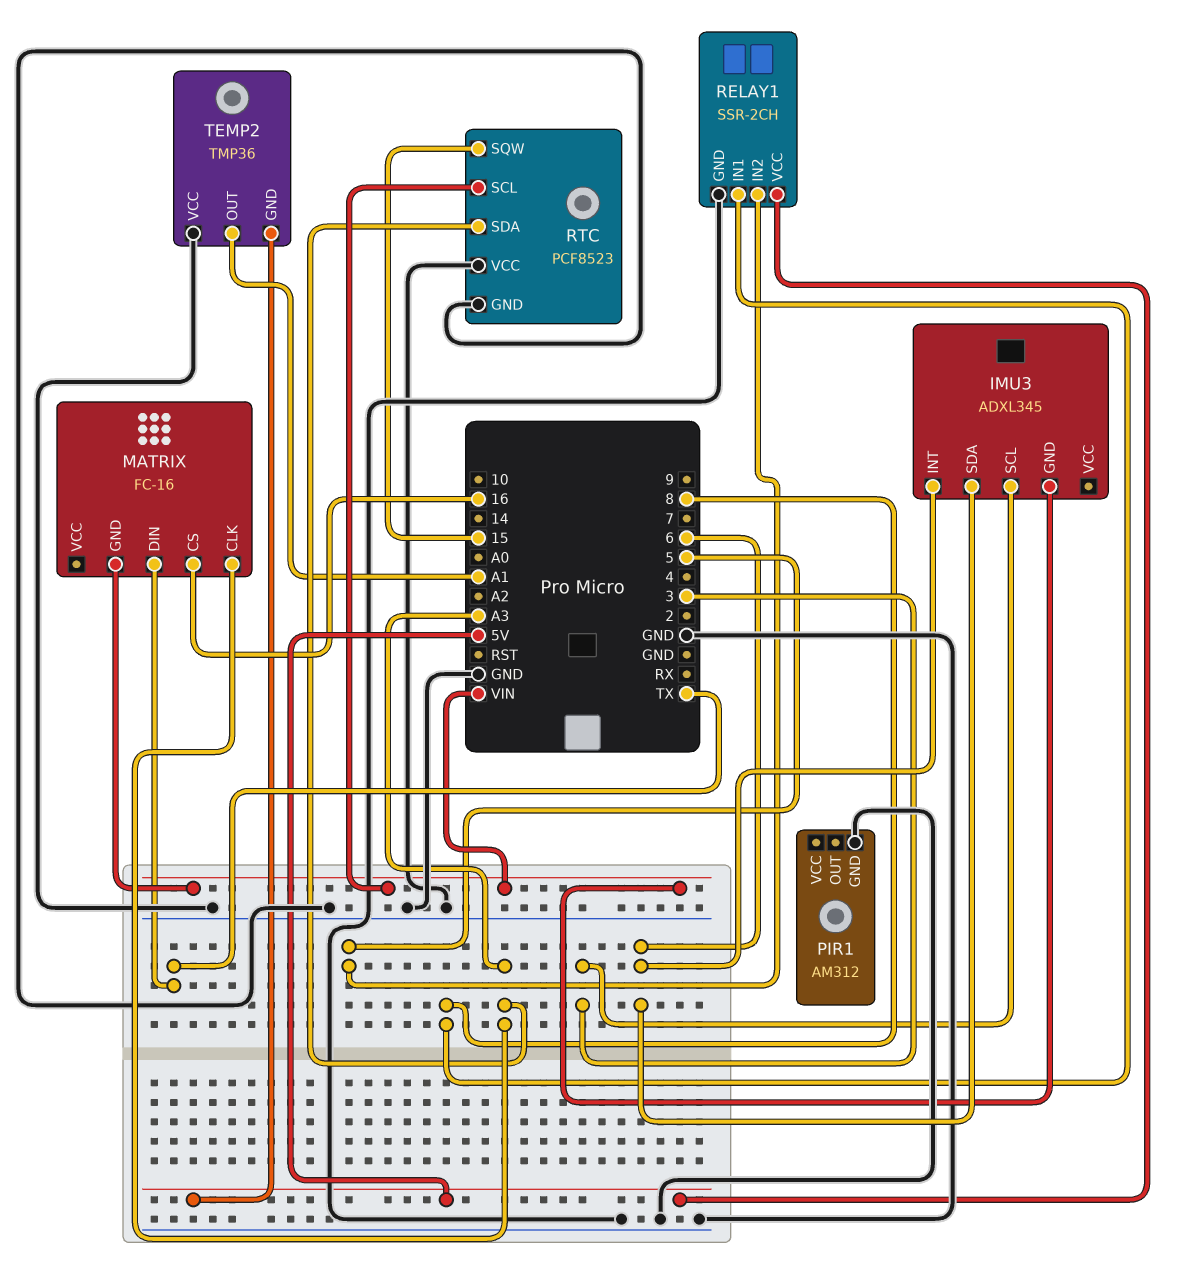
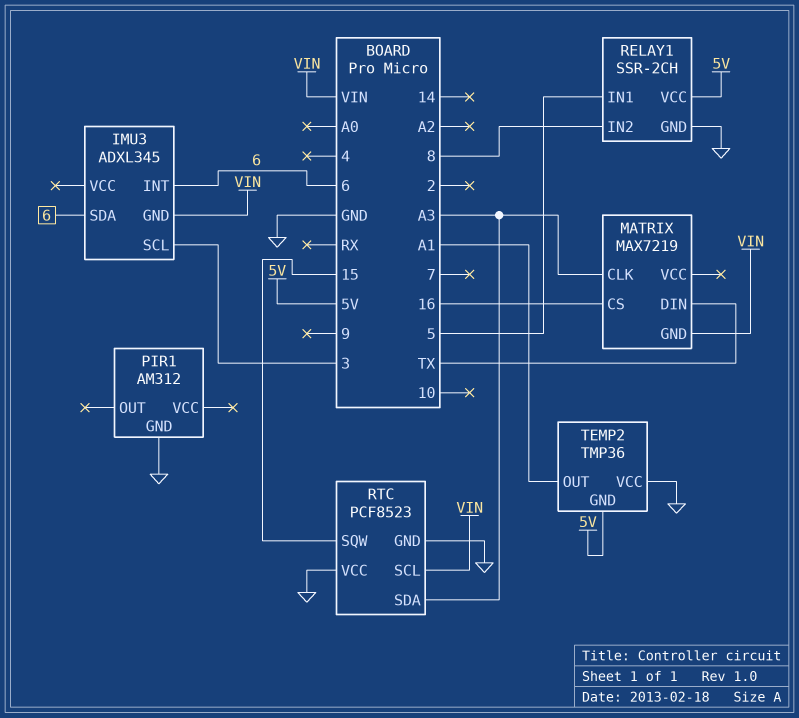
MATRIX: FC-16 -> MAX7219
RELAY1 pin IN1: 8 -> 5
RELAY1 pin IN2: 5 -> 8

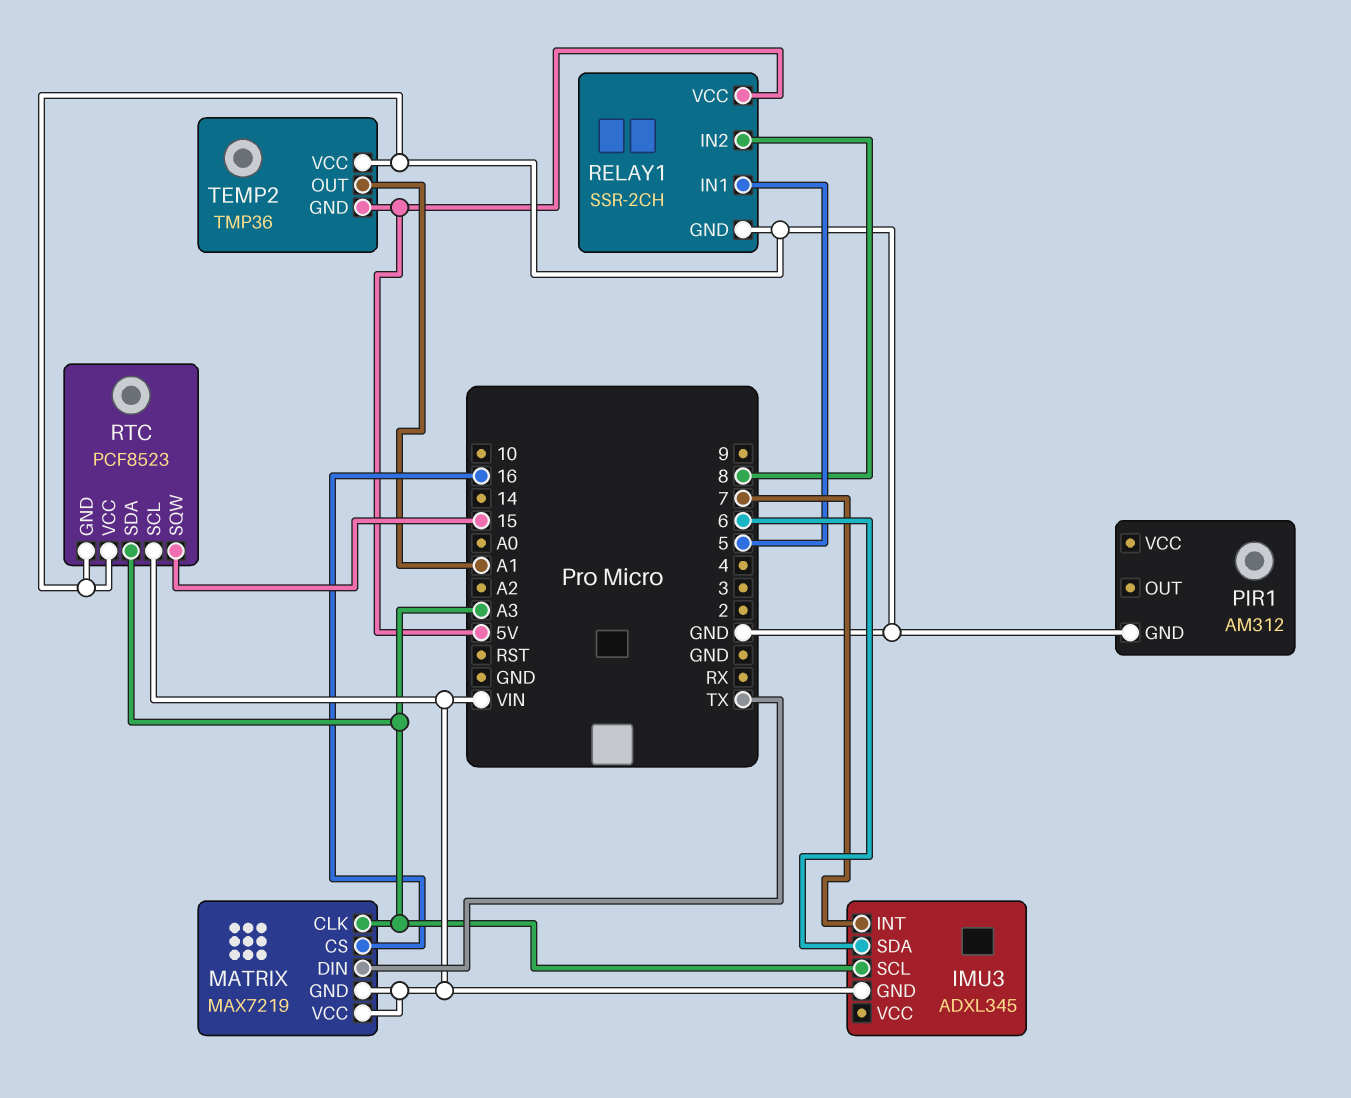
IMU3 pin INT: 6 -> 7
IMU3 pin SCL: 3 -> A3
MATRIX pin VCC: none -> VIN

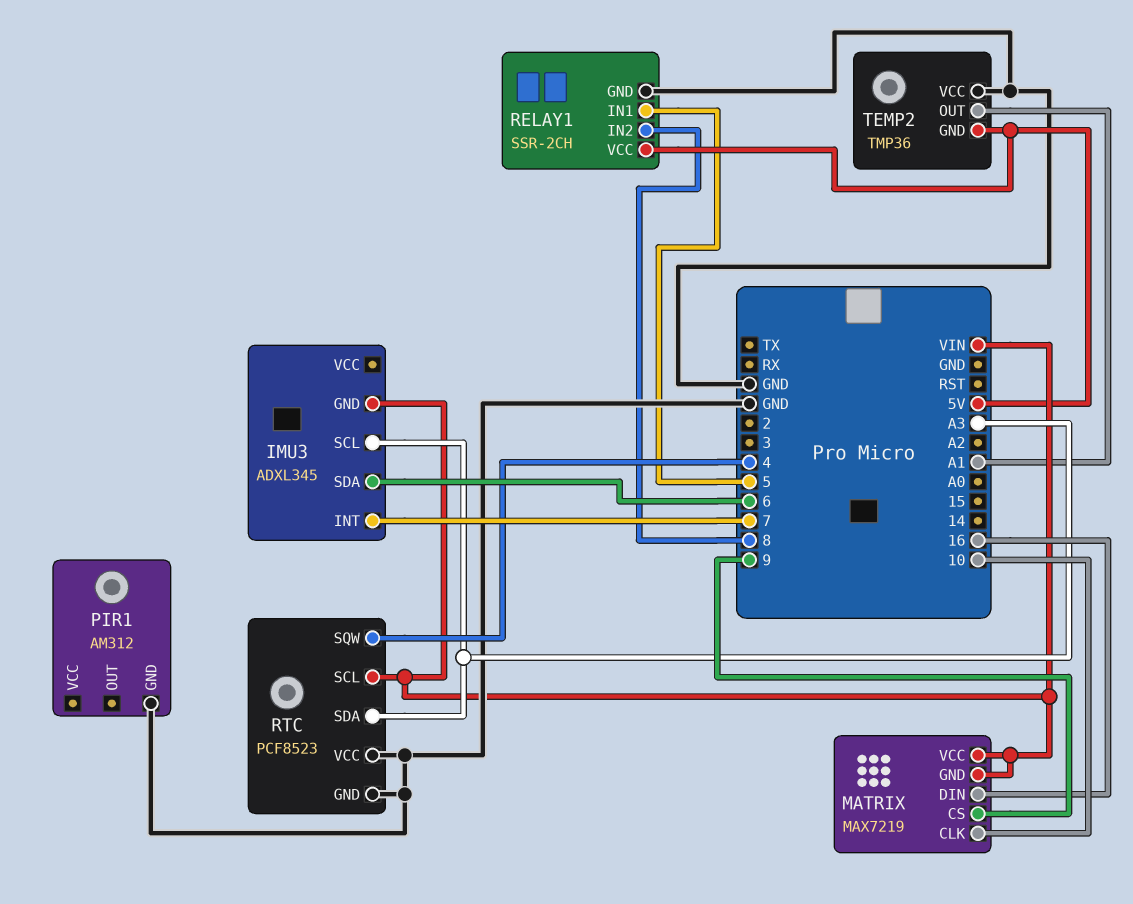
MATRIX pin CLK: A3 -> 10
MATRIX pin CS: 16 -> 9
MATRIX pin DIN: TX -> 16
RTC pin SQW: 15 -> 4

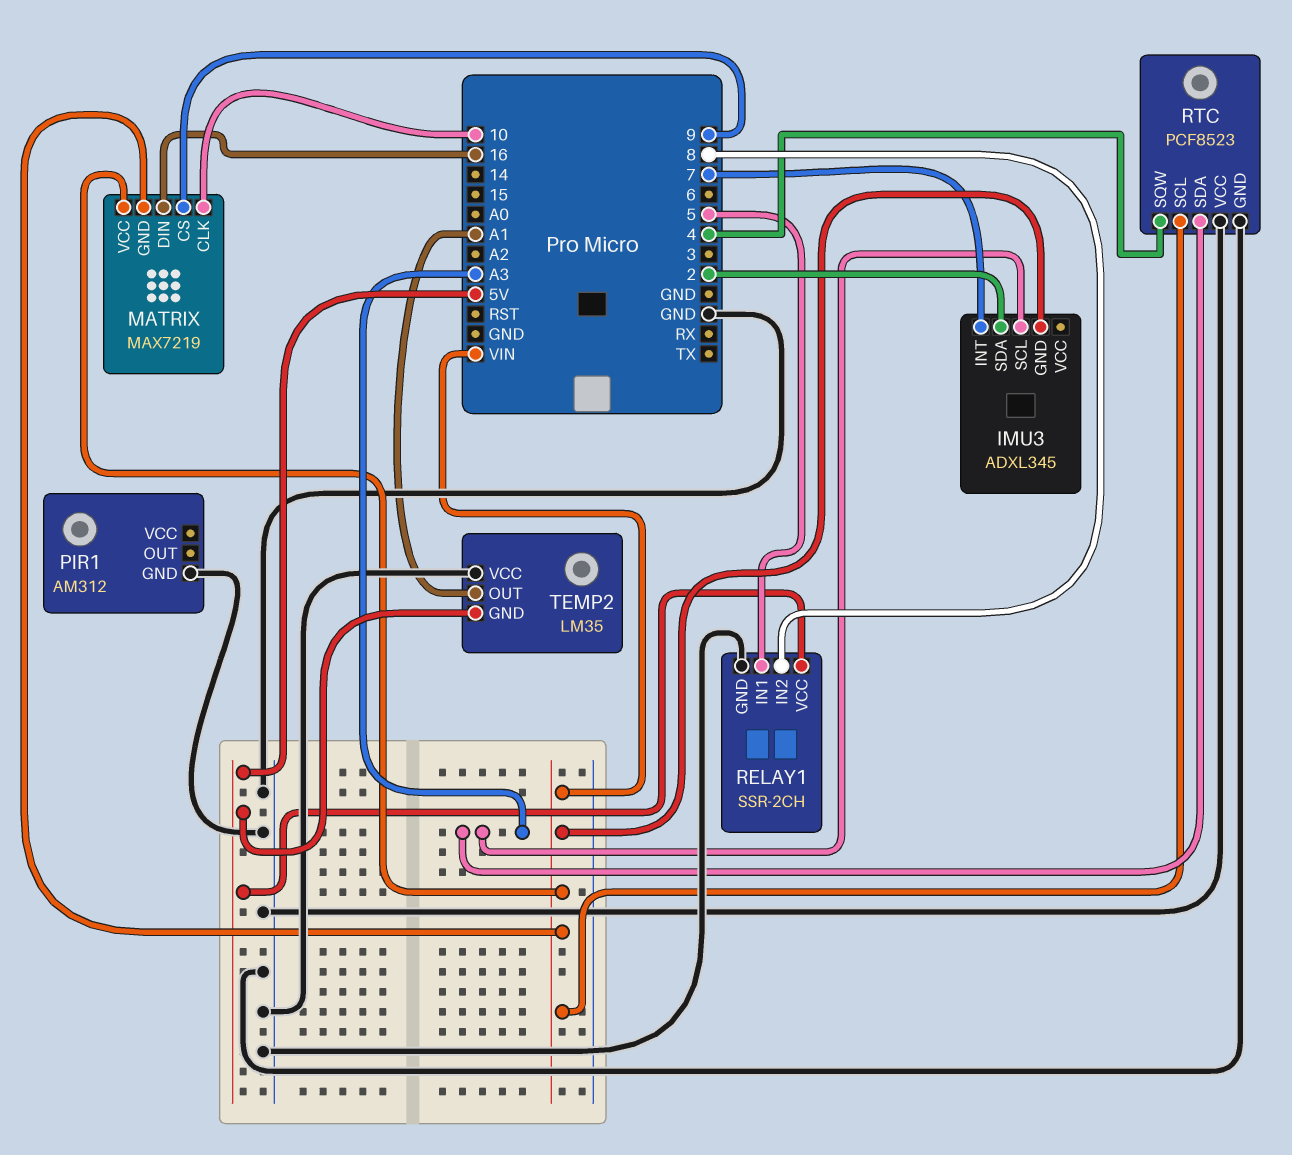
IMU3 pin SDA: 6 -> 2
TEMP2: TMP36 -> LM35

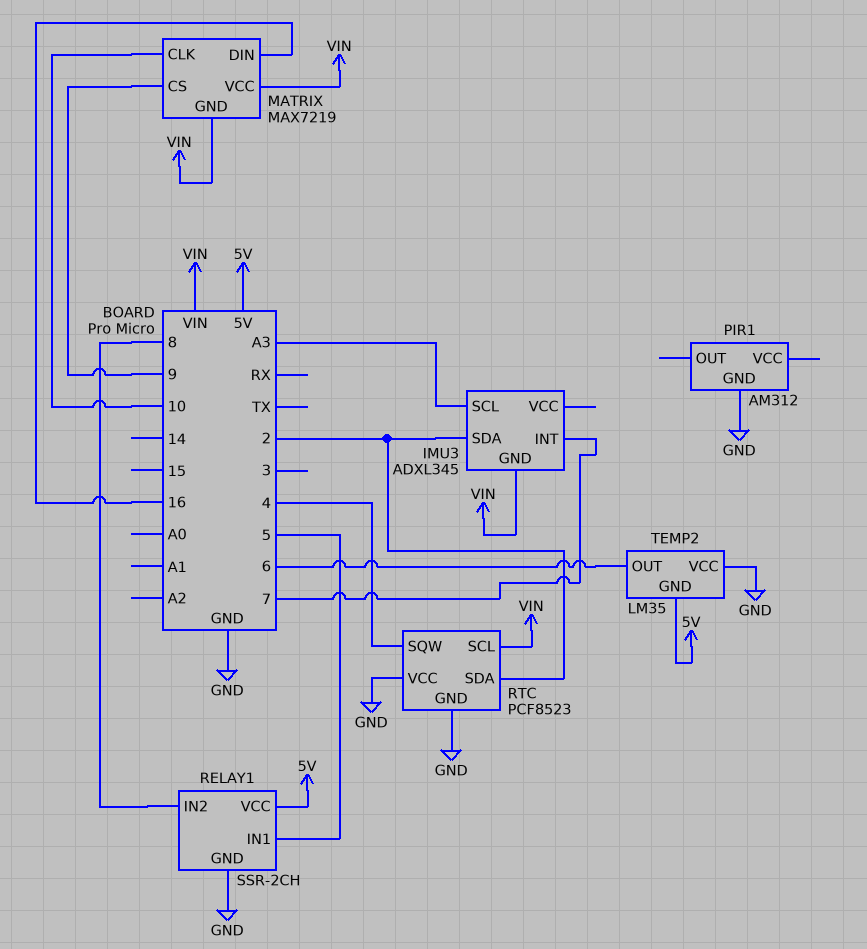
RTC pin SDA: A3 -> 2
TEMP2 pin OUT: A1 -> 6

